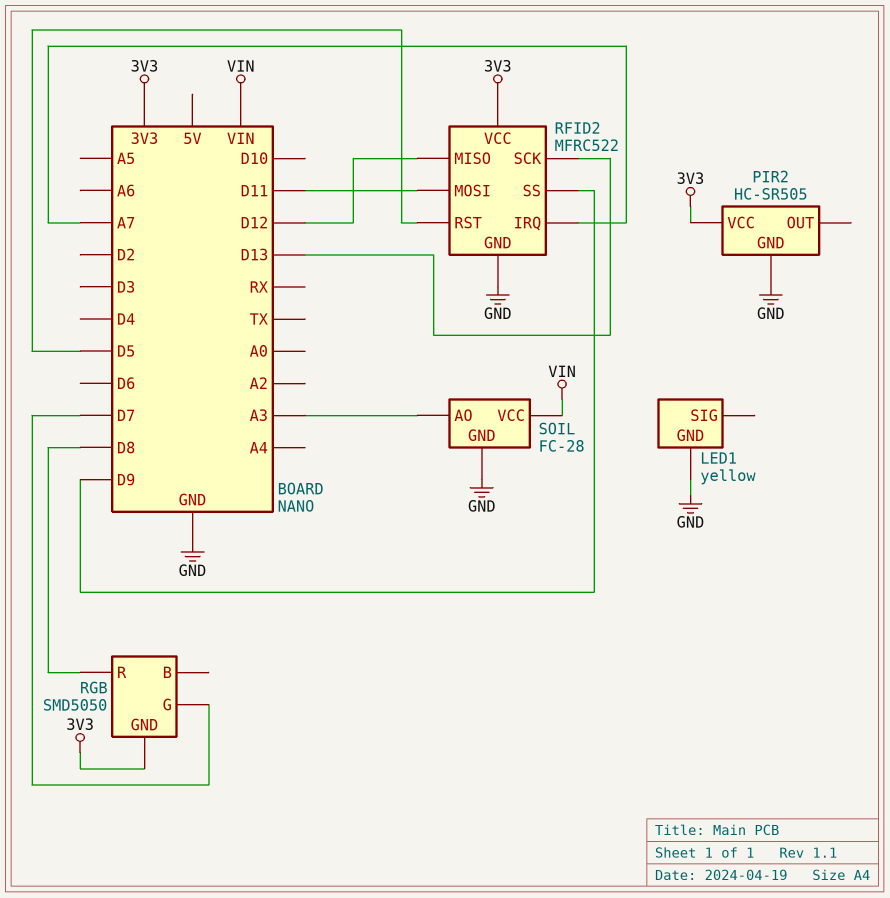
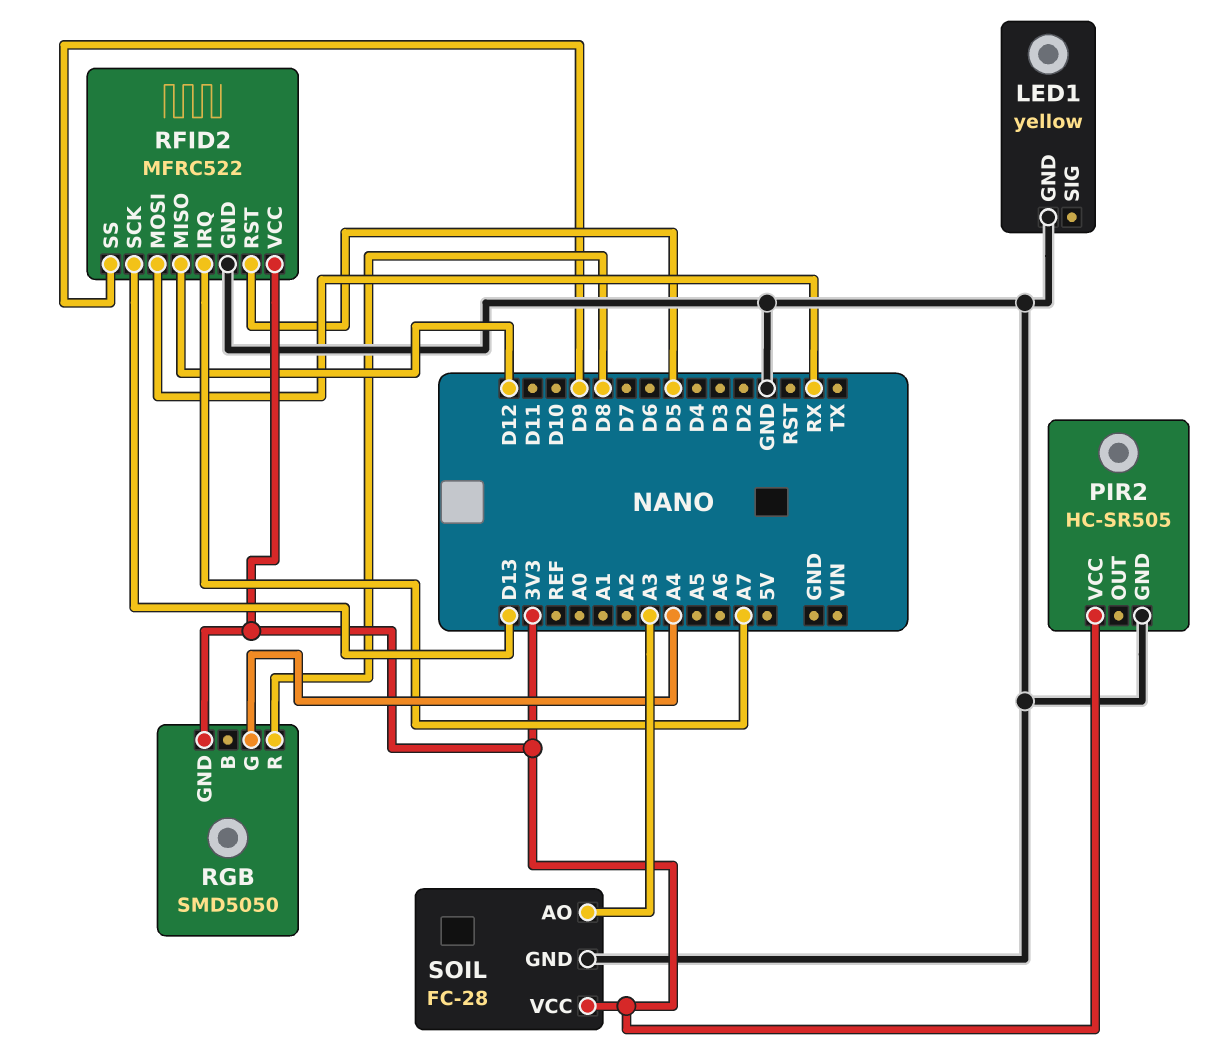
RFID2 pin MOSI: D11 -> RX
RGB pin G: D7 -> A4
SOIL pin VCC: VIN -> 3V3

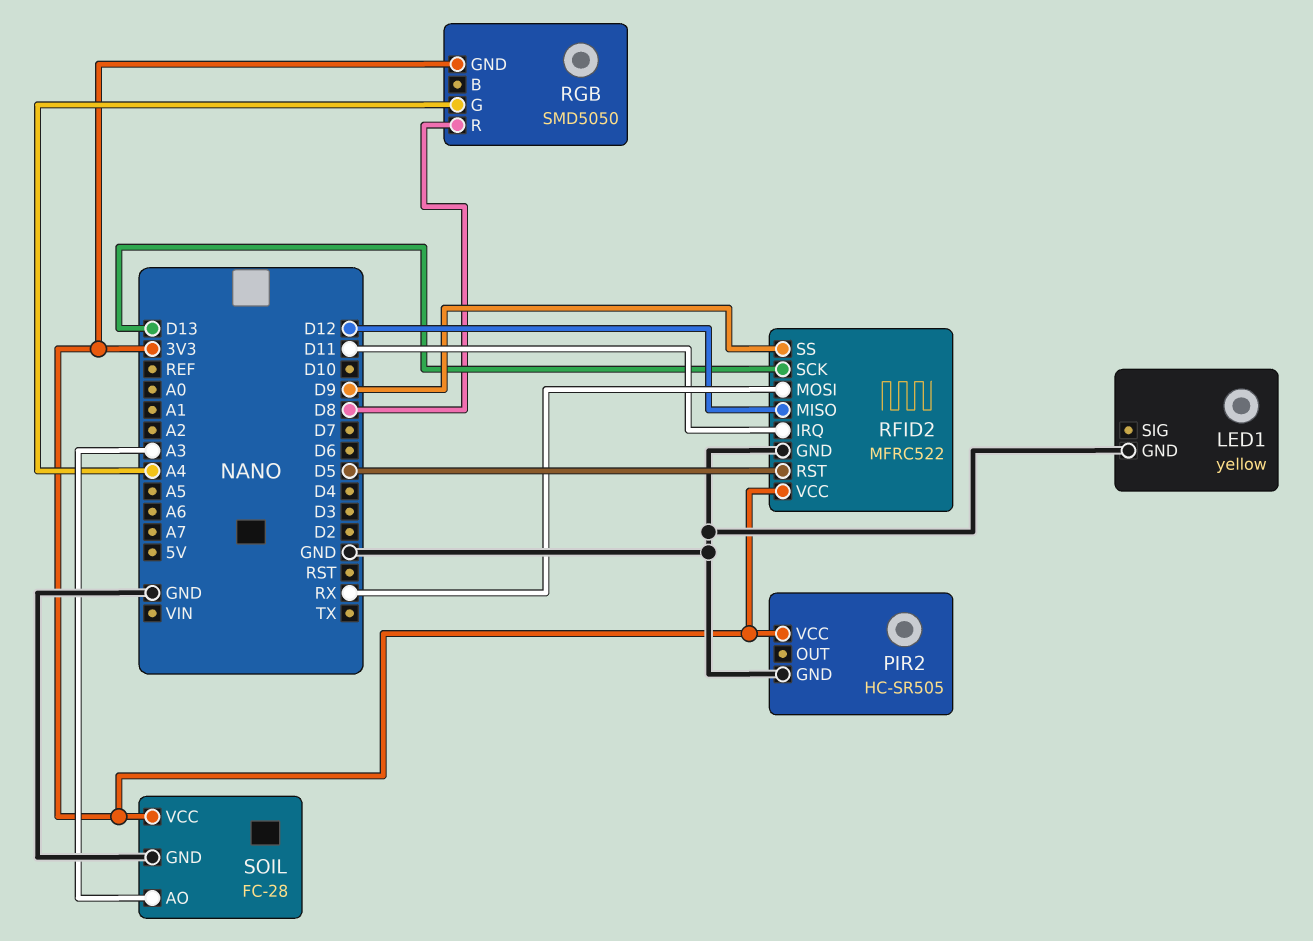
RFID2 pin IRQ: A7 -> D11

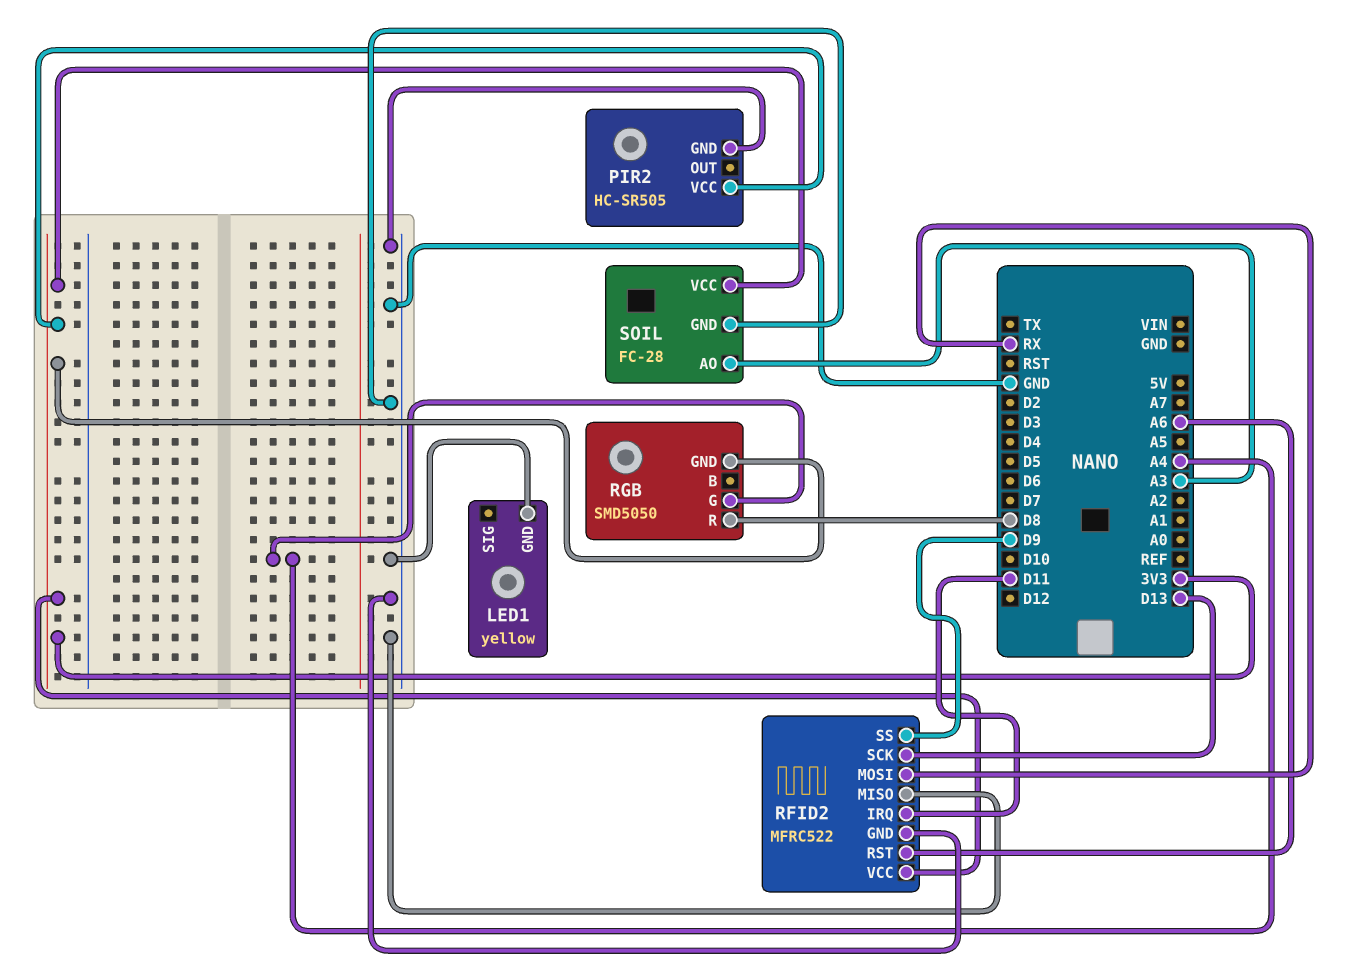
RFID2 pin MISO: D12 -> GND
RFID2 pin RST: D5 -> A6

